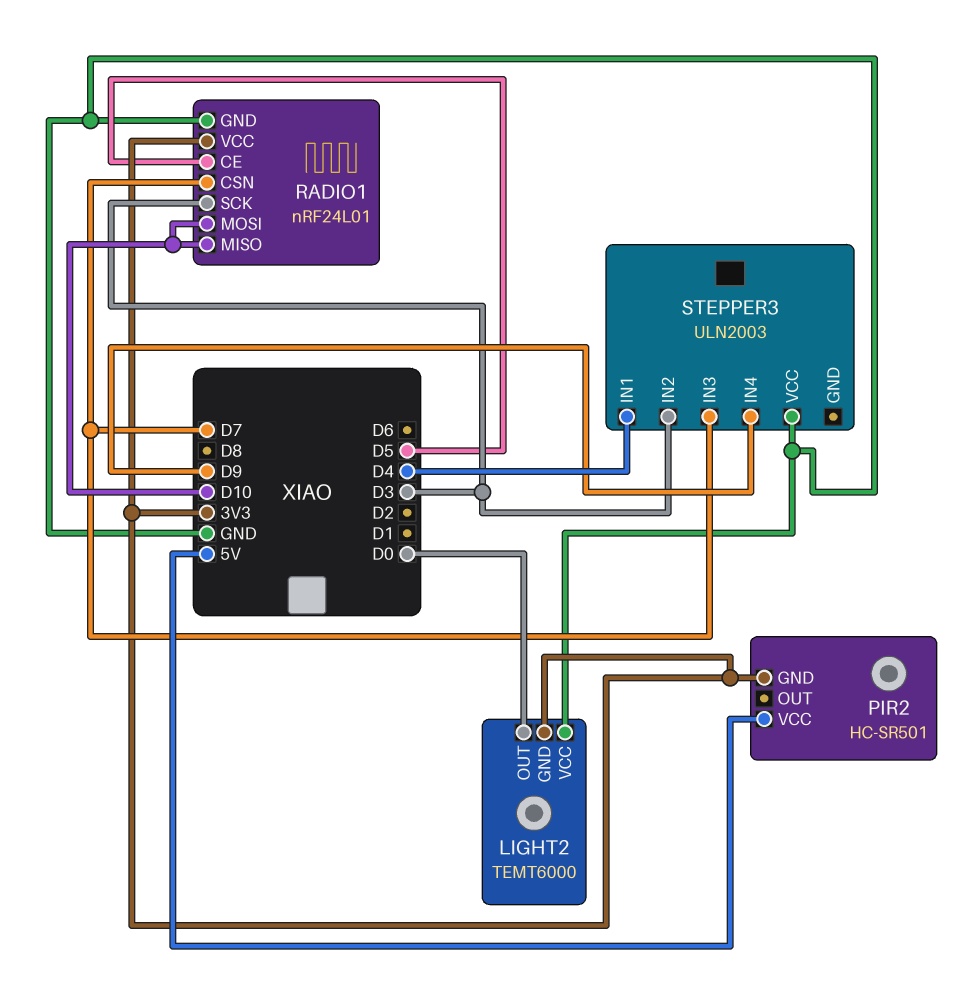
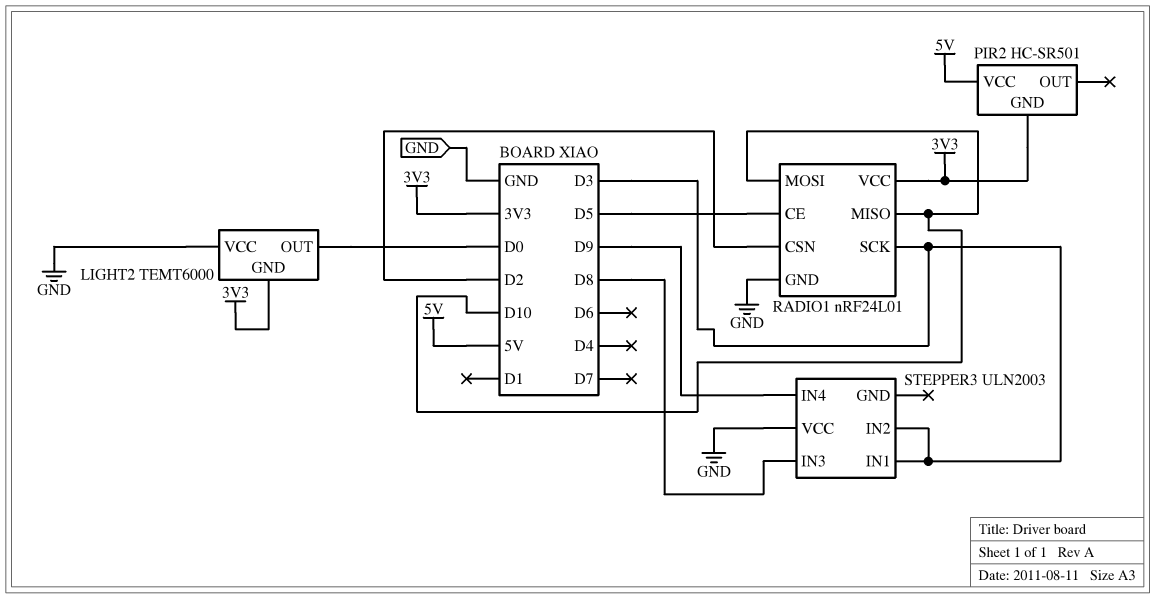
RADIO1 pin CSN: D7 -> D2
STEPPER3 pin IN1: D4 -> D3
STEPPER3 pin IN3: D7 -> D8

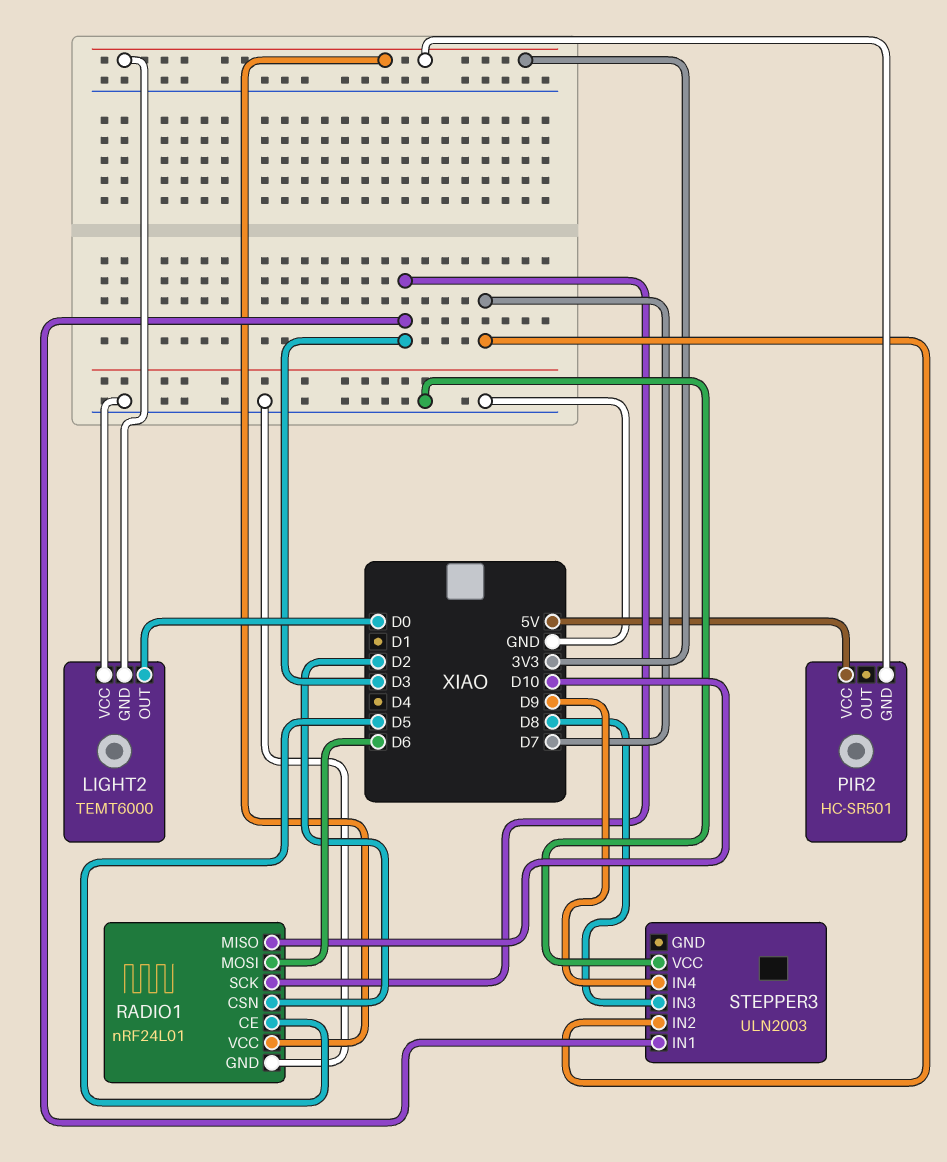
RADIO1 pin MOSI: D10 -> D6
STEPPER3 pin IN2: D3 -> D7

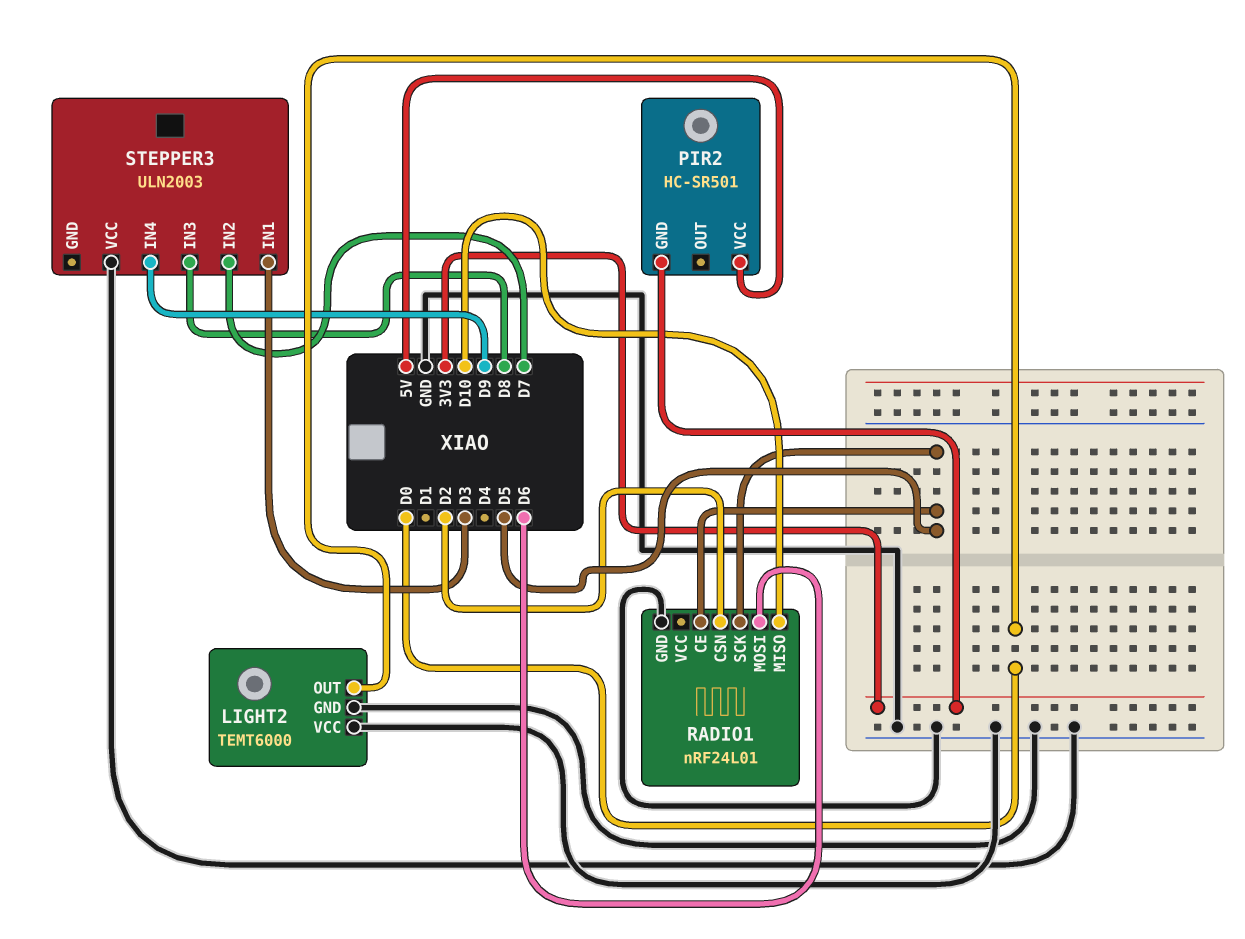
LIGHT2 pin GND: 3V3 -> GND
RADIO1 pin SCK: D3 -> D5
RADIO1 pin VCC: 3V3 -> none

